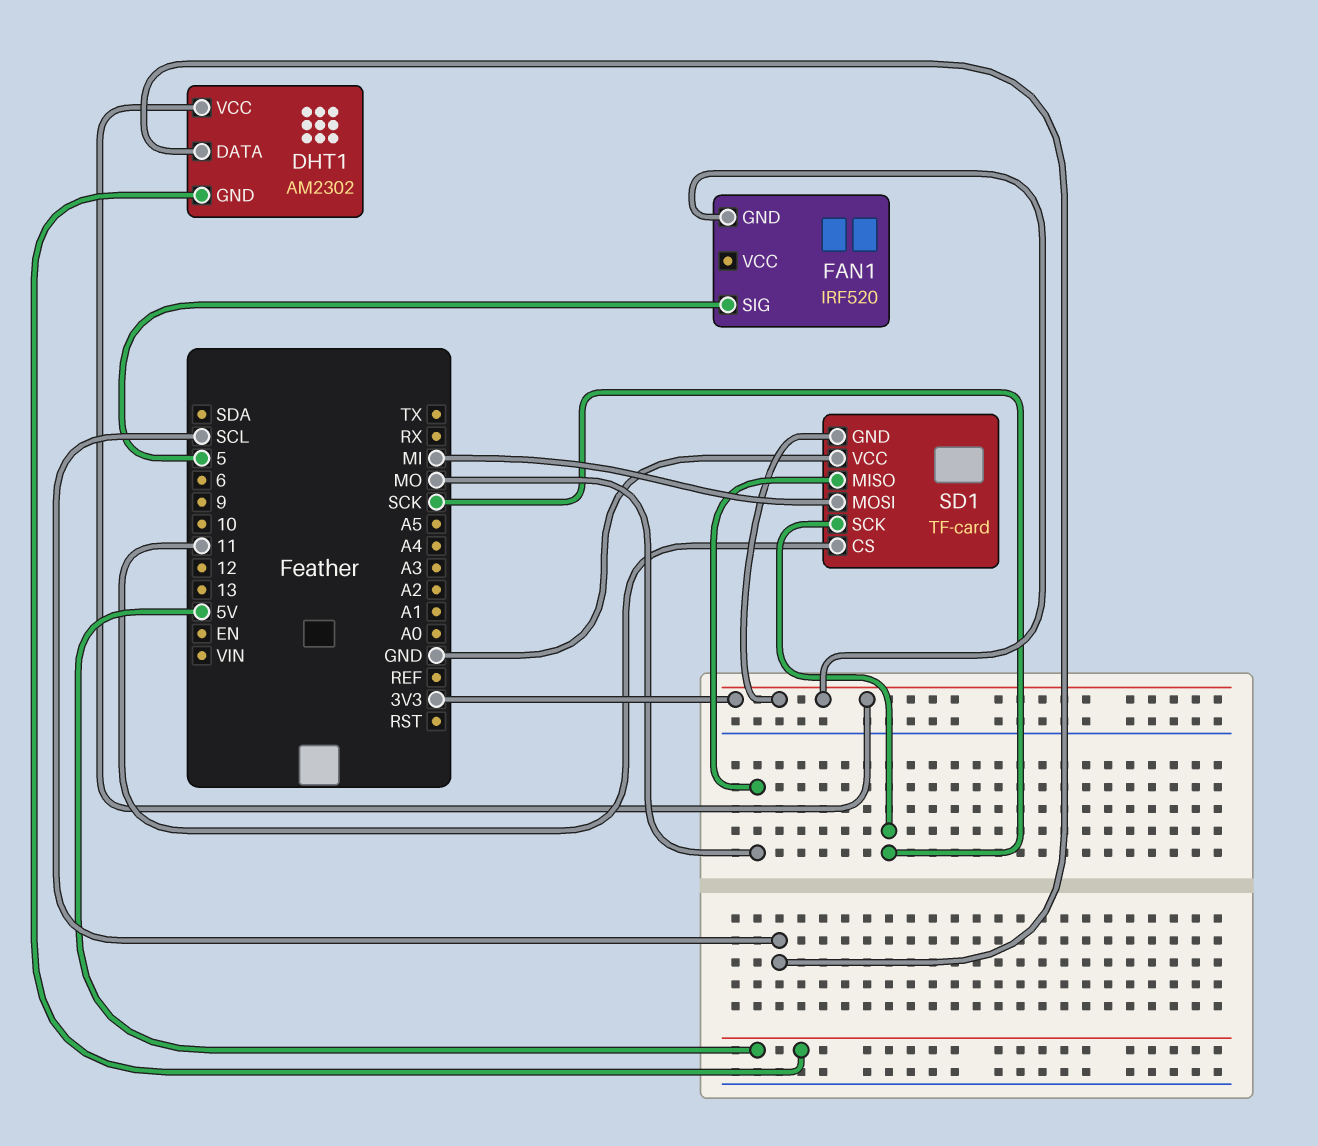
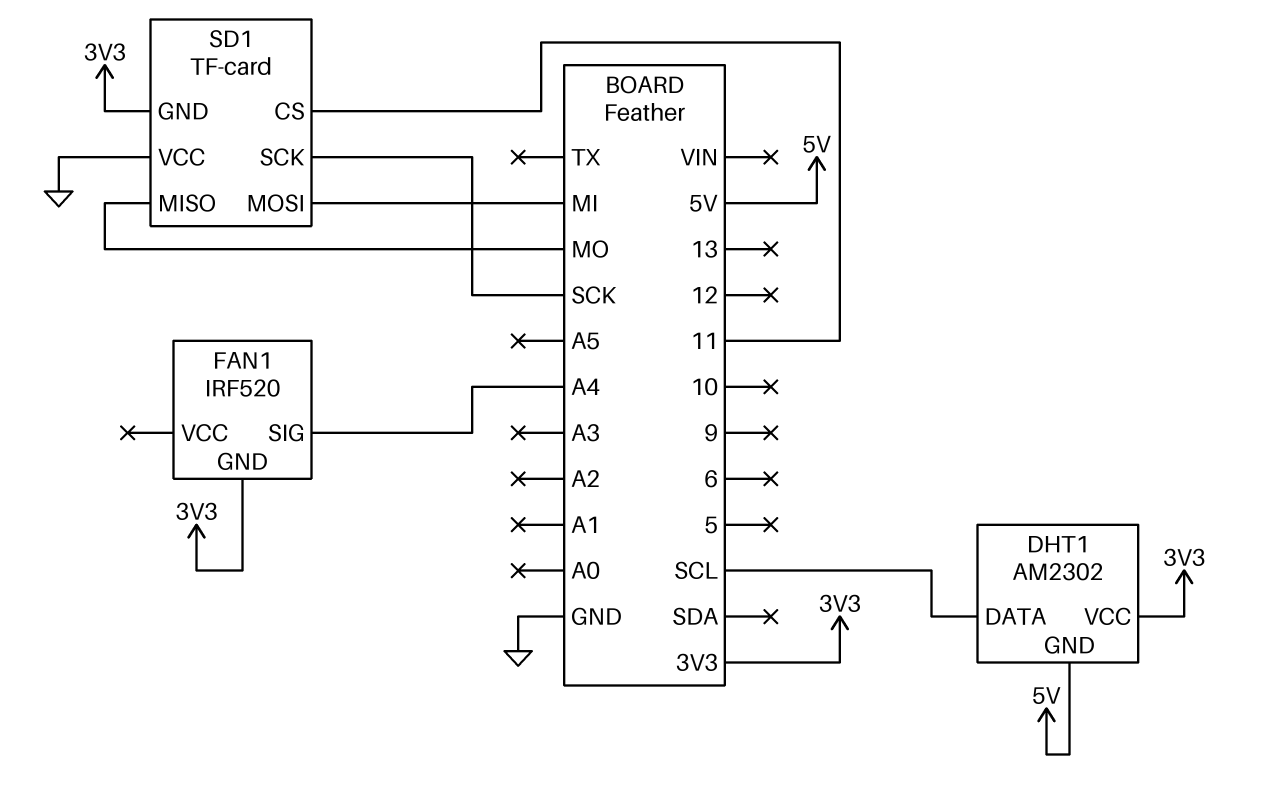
FAN1 pin SIG: 5 -> A4

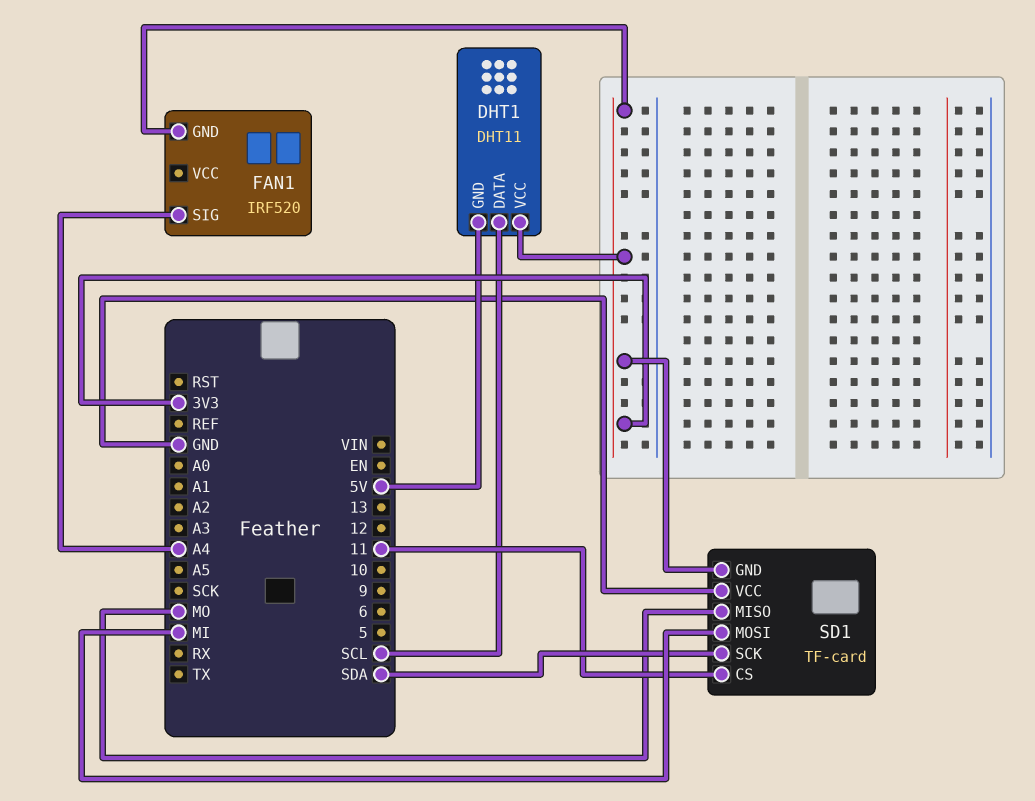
DHT1: AM2302 -> DHT11
SD1 pin SCK: SCK -> SDA

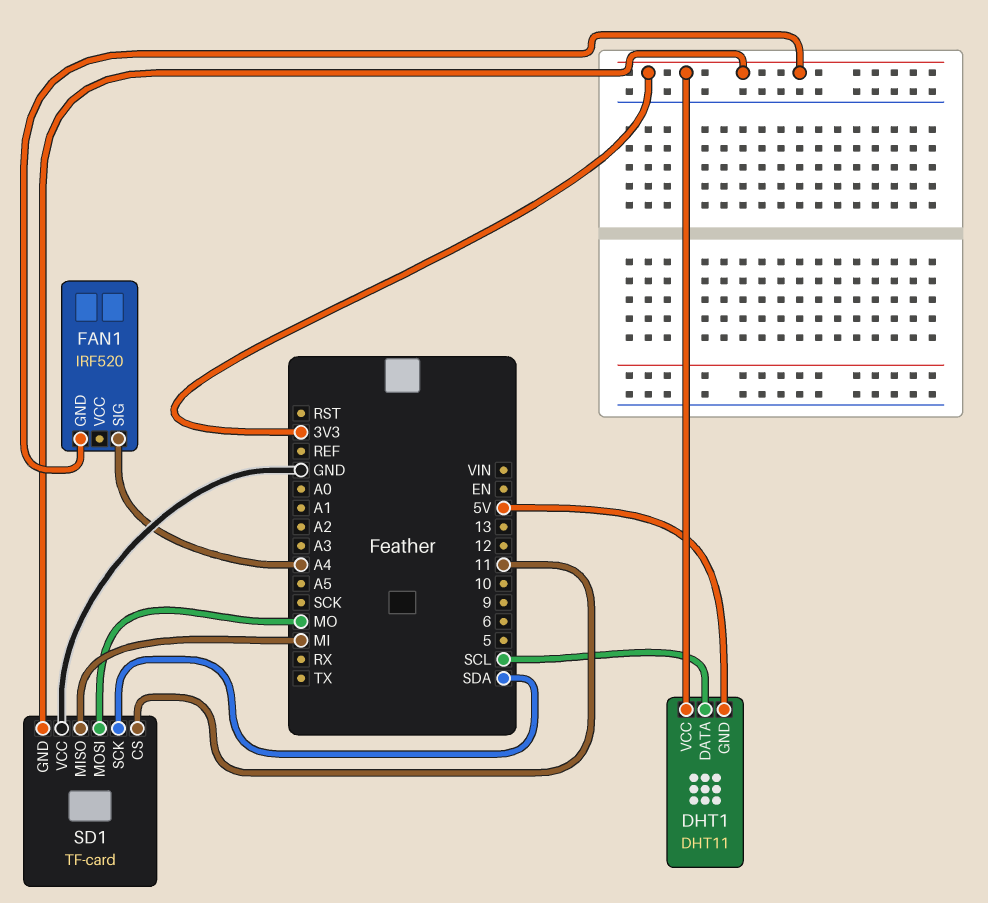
SD1 pin MISO: MO -> MI
SD1 pin MOSI: MI -> MO

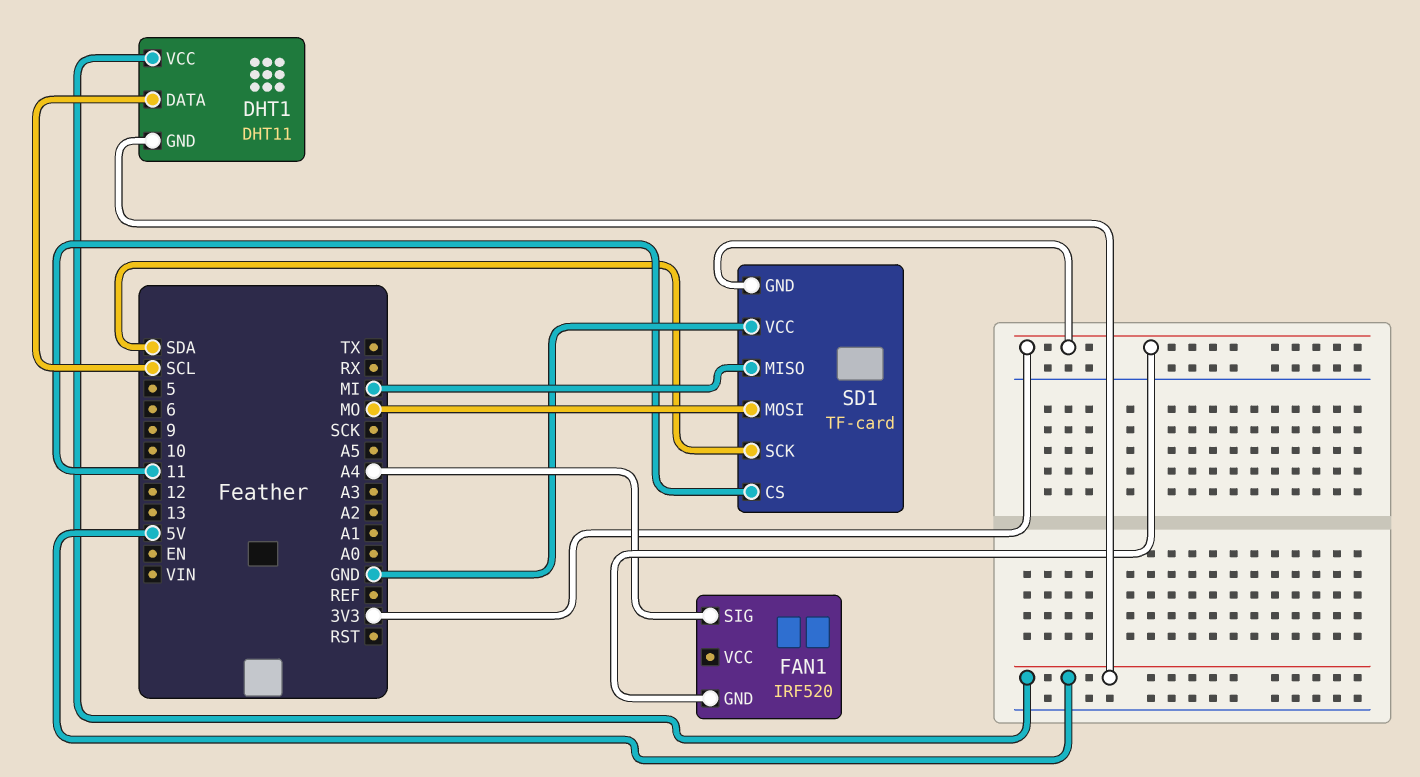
DHT1 pin VCC: 3V3 -> 5V

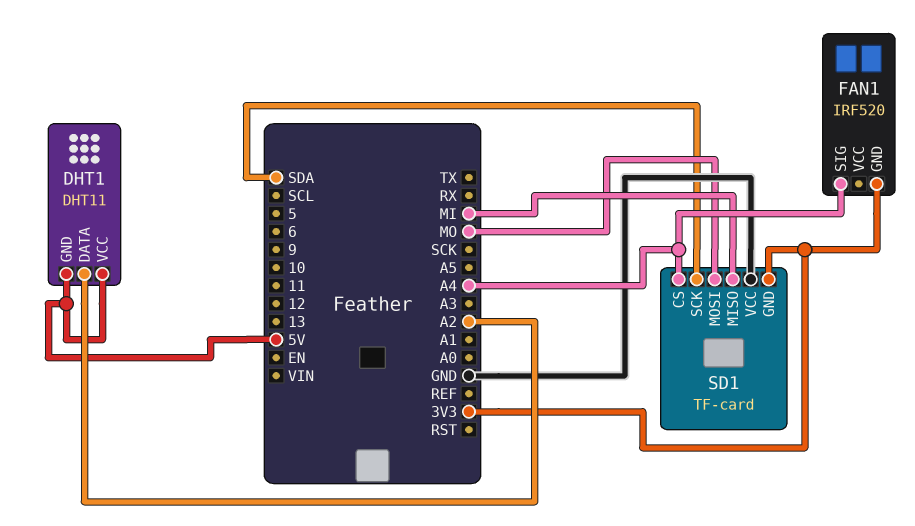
DHT1 pin DATA: SCL -> A2
SD1 pin CS: 11 -> A4

